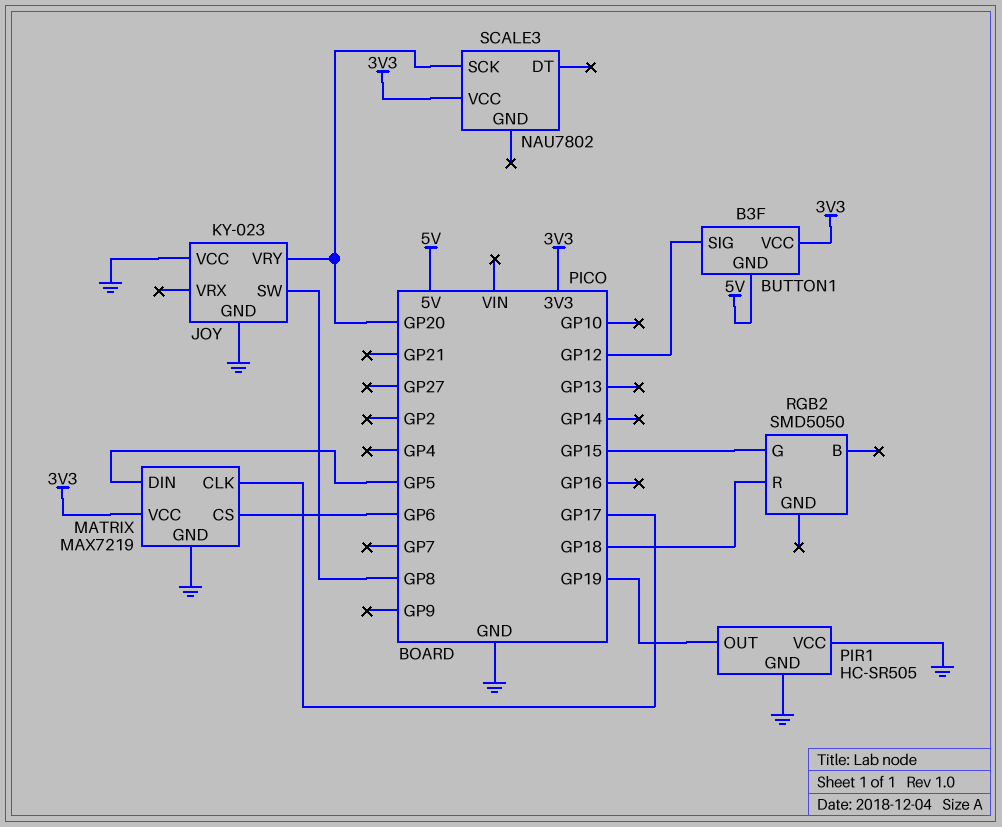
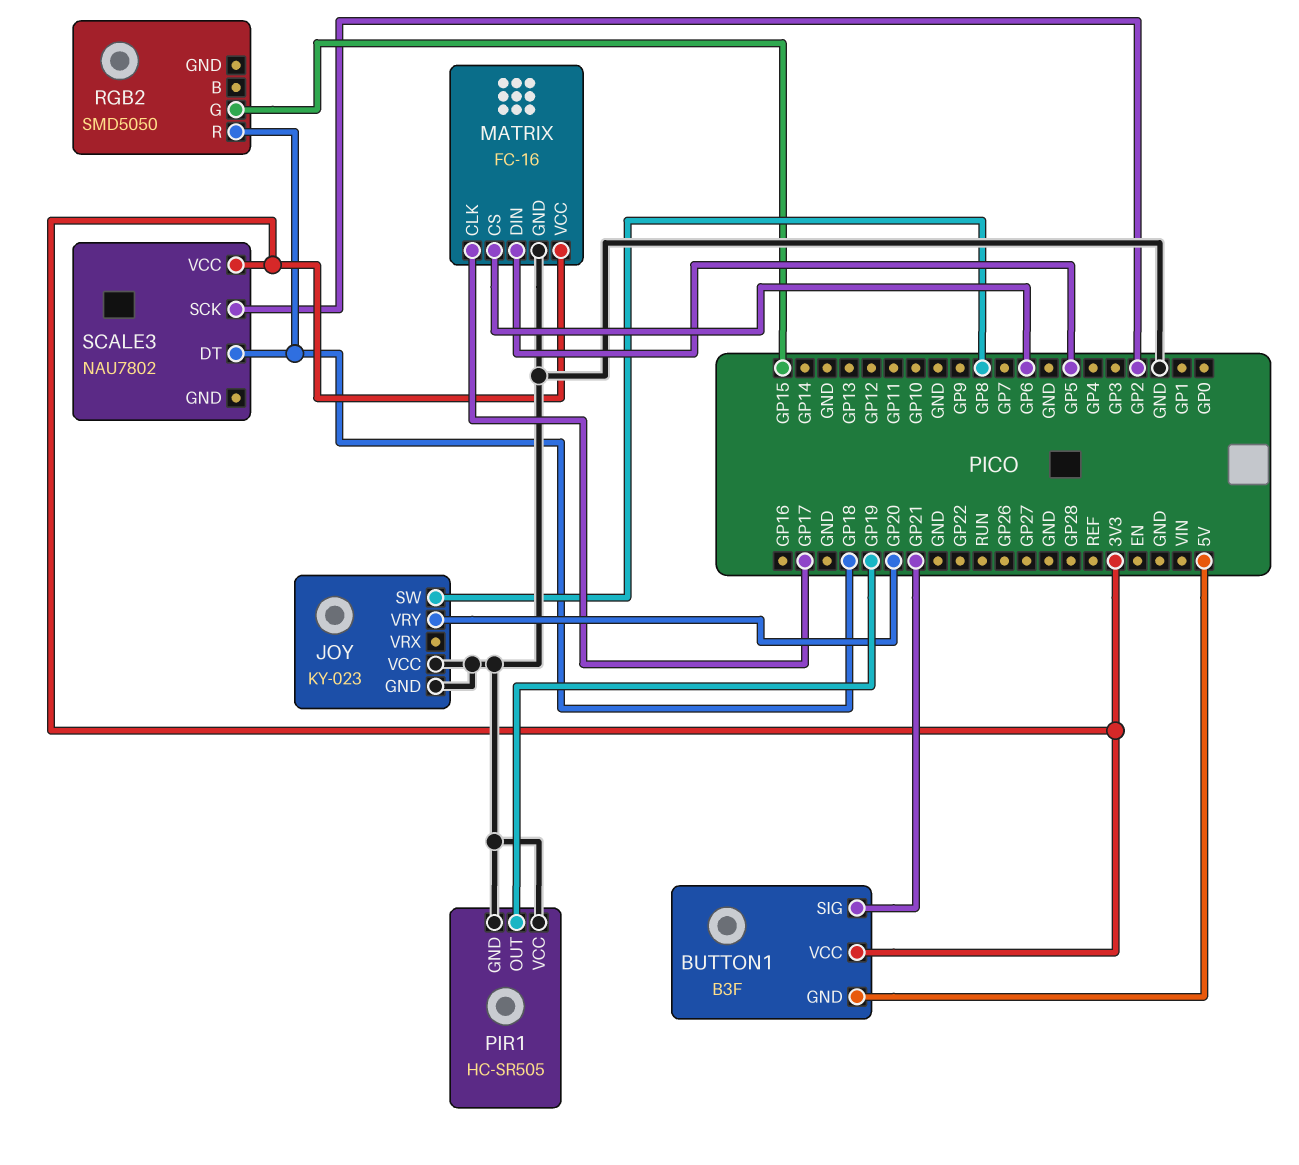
BUTTON1 pin SIG: GP12 -> GP21
MATRIX: MAX7219 -> FC-16
SCALE3 pin DT: none -> GP18
SCALE3 pin SCK: GP20 -> GP2

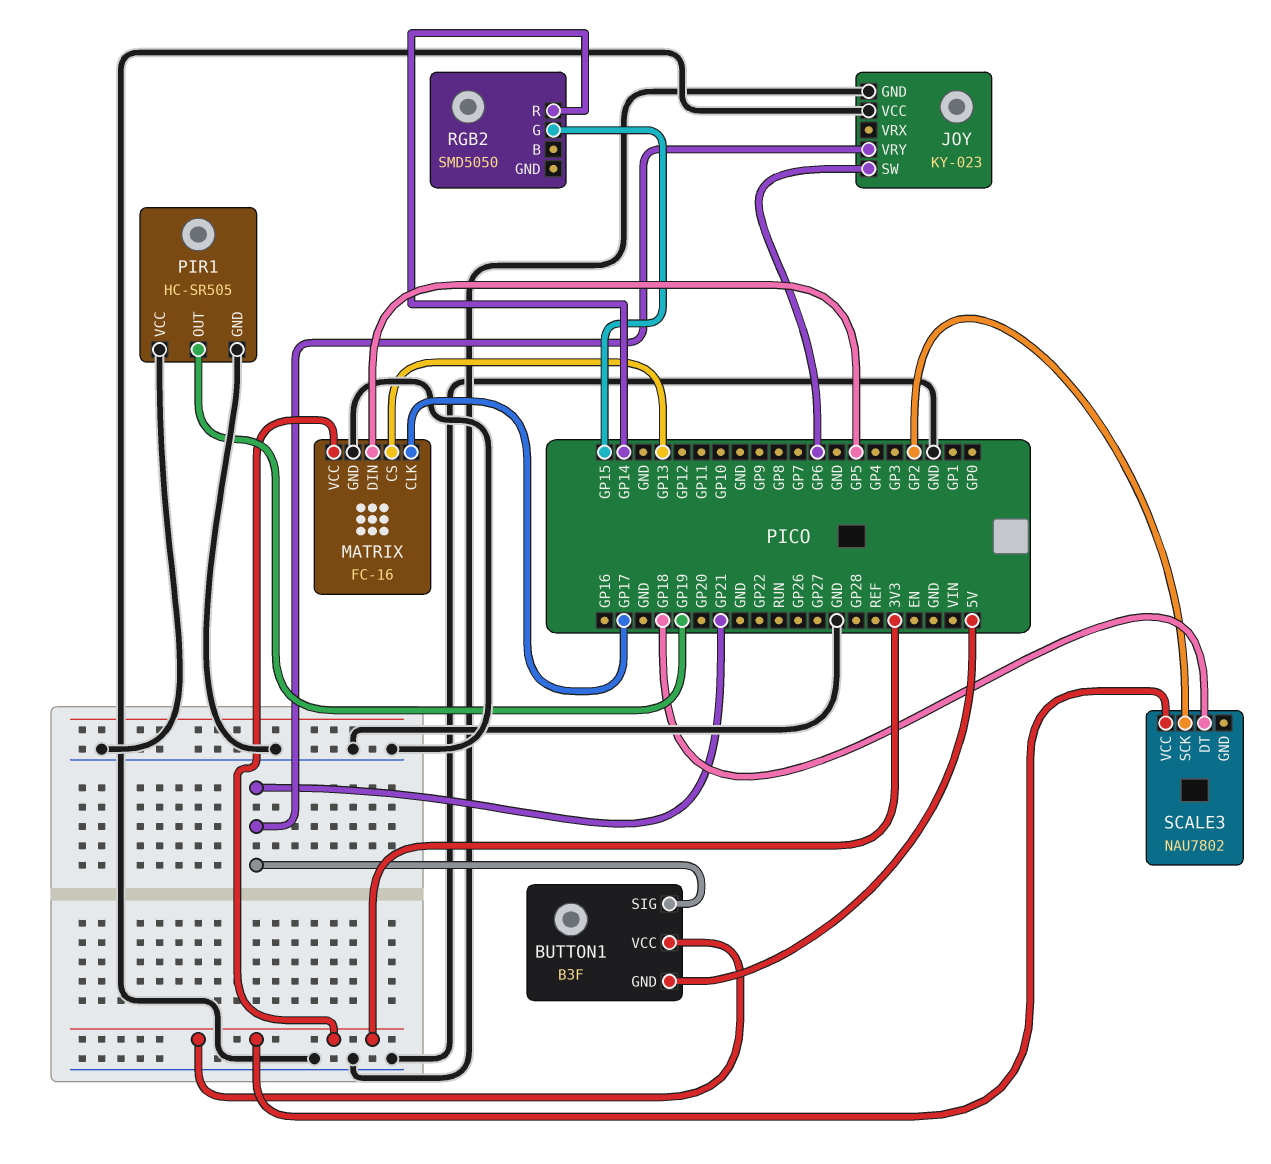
JOY pin SW: GP8 -> GP6
JOY pin VRY: GP20 -> GP21
MATRIX pin CS: GP6 -> GP13
RGB2 pin R: GP18 -> GP14

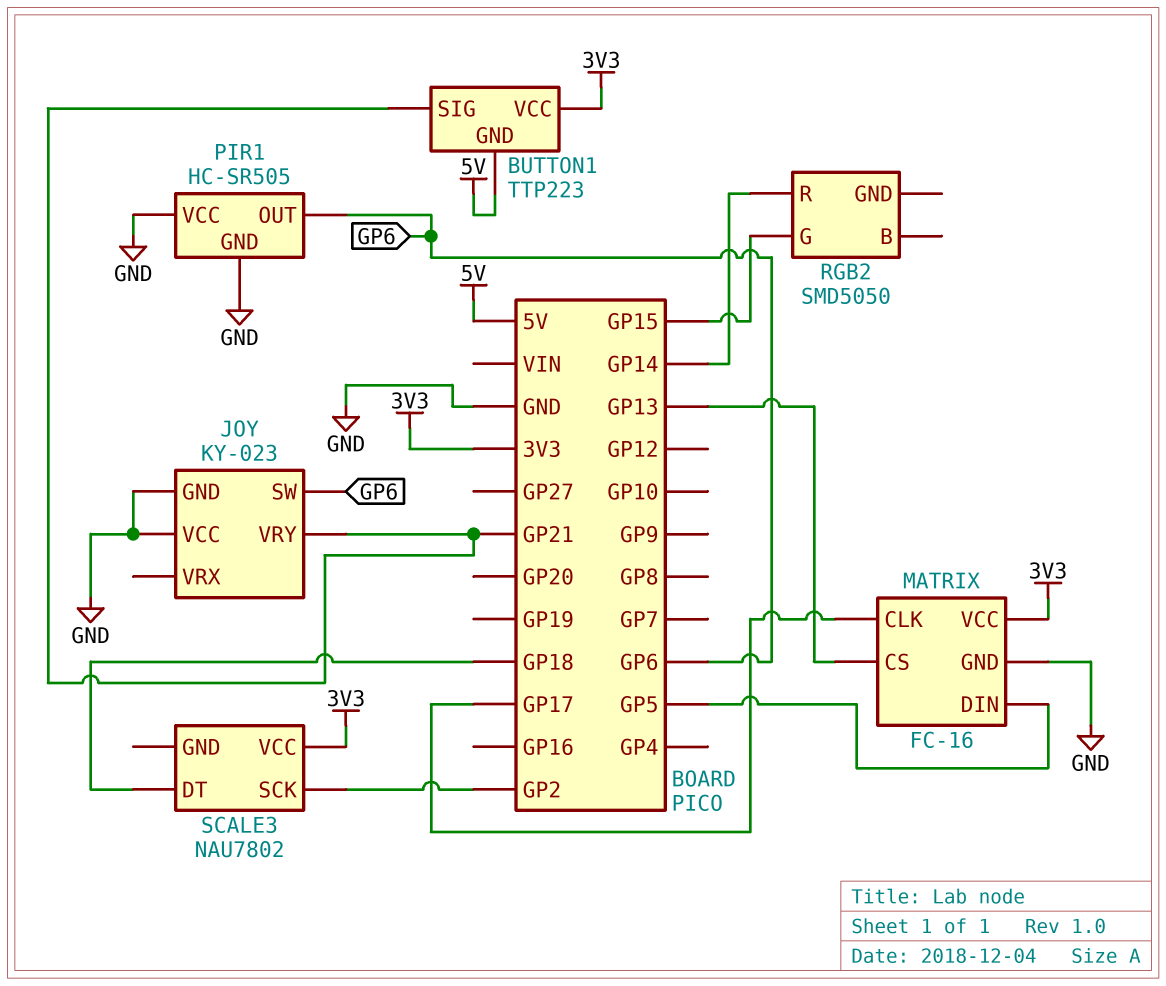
BUTTON1: B3F -> TTP223
PIR1 pin OUT: GP19 -> GP6

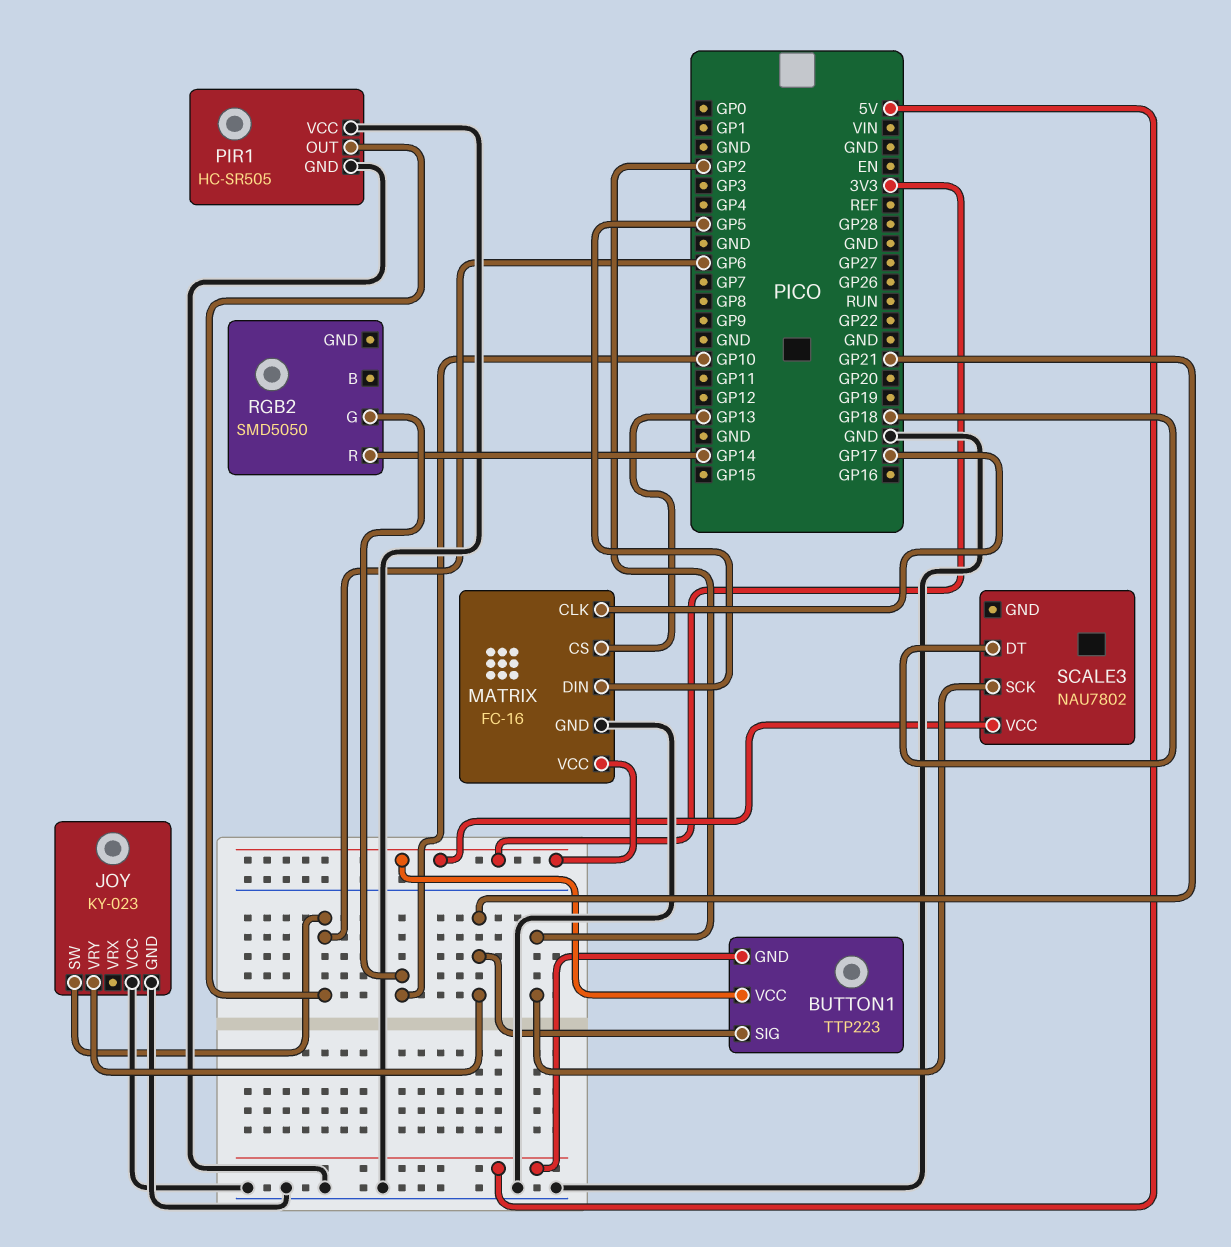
RGB2 pin G: GP15 -> GP10

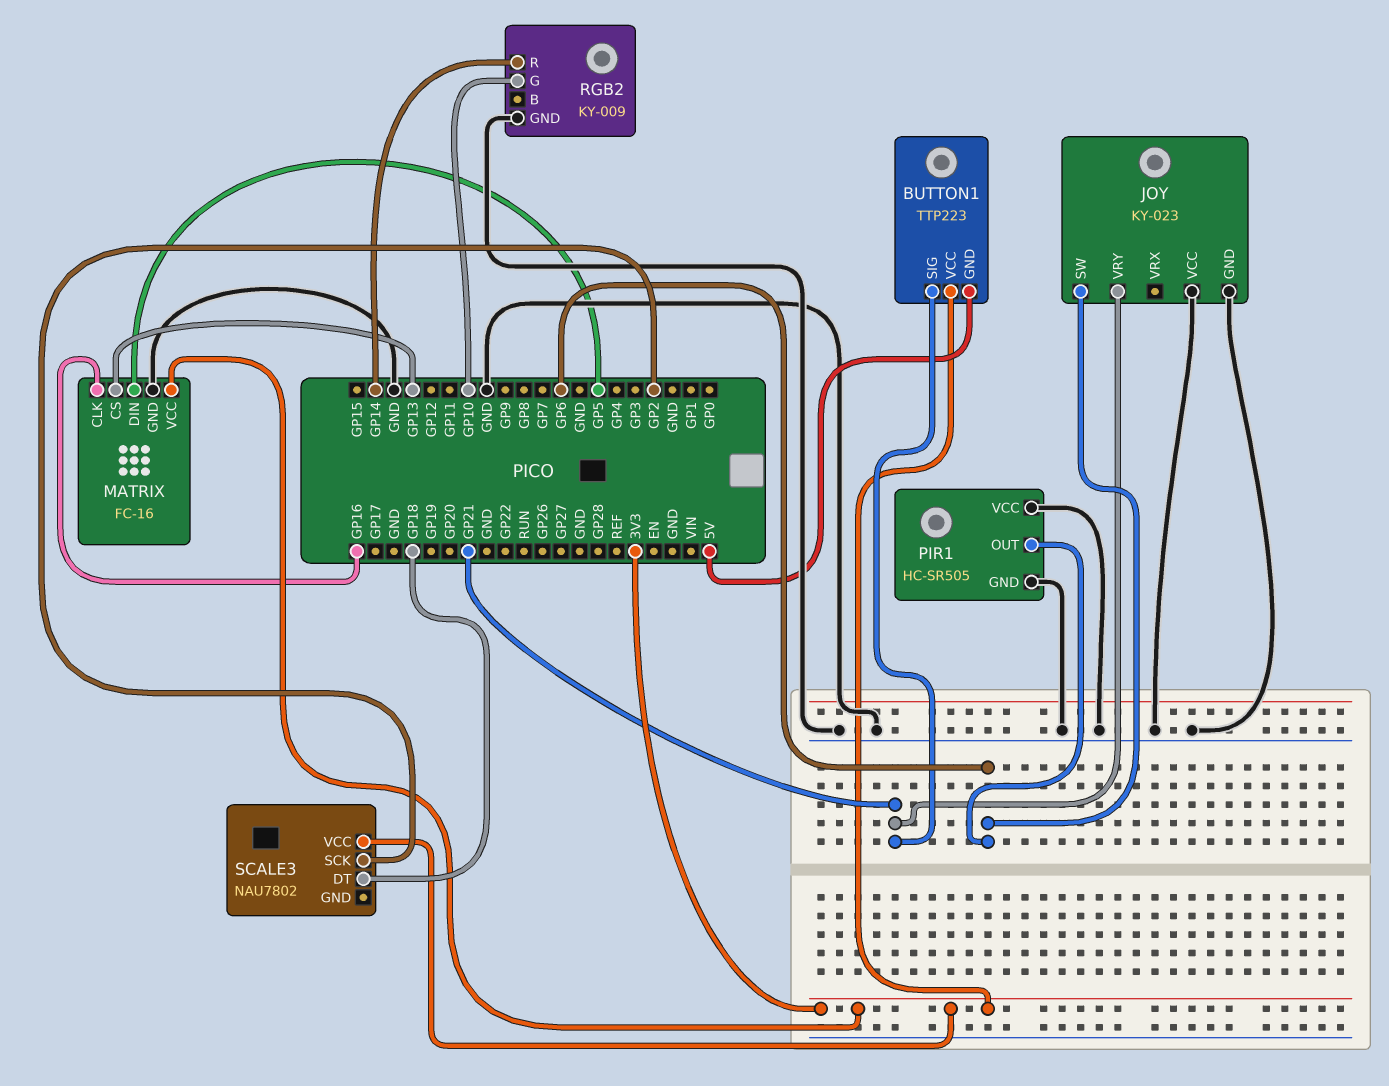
MATRIX pin CLK: GP17 -> GP16
RGB2: SMD5050 -> KY-009
RGB2 pin GND: none -> GND

